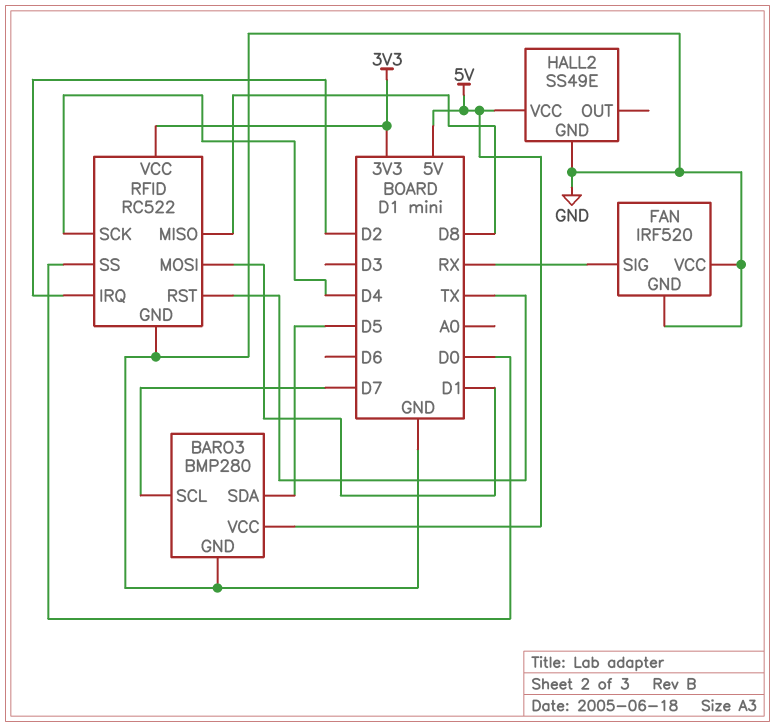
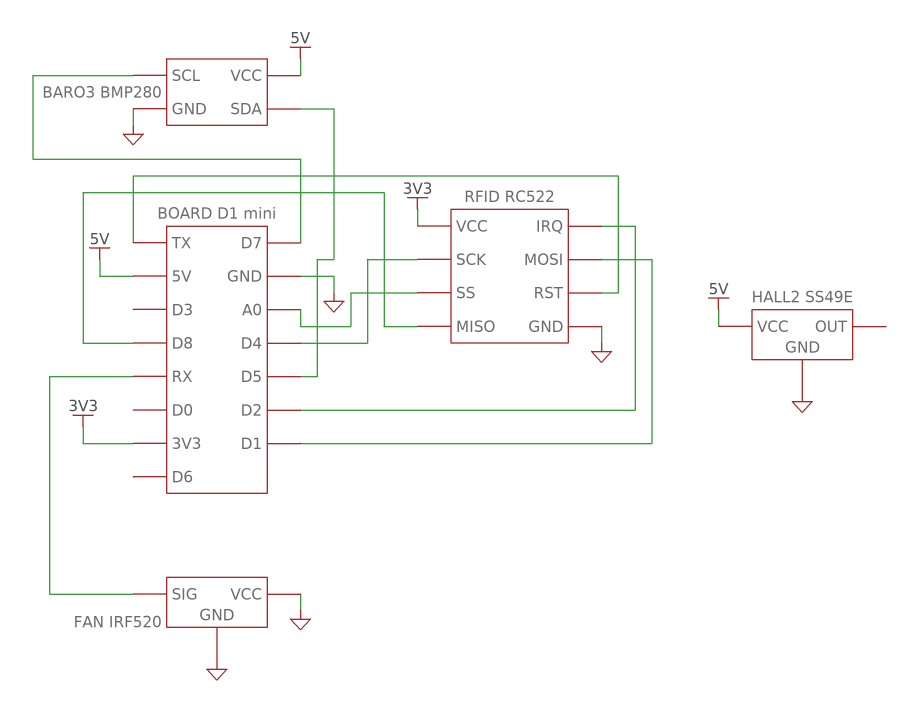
RFID pin SS: D0 -> A0

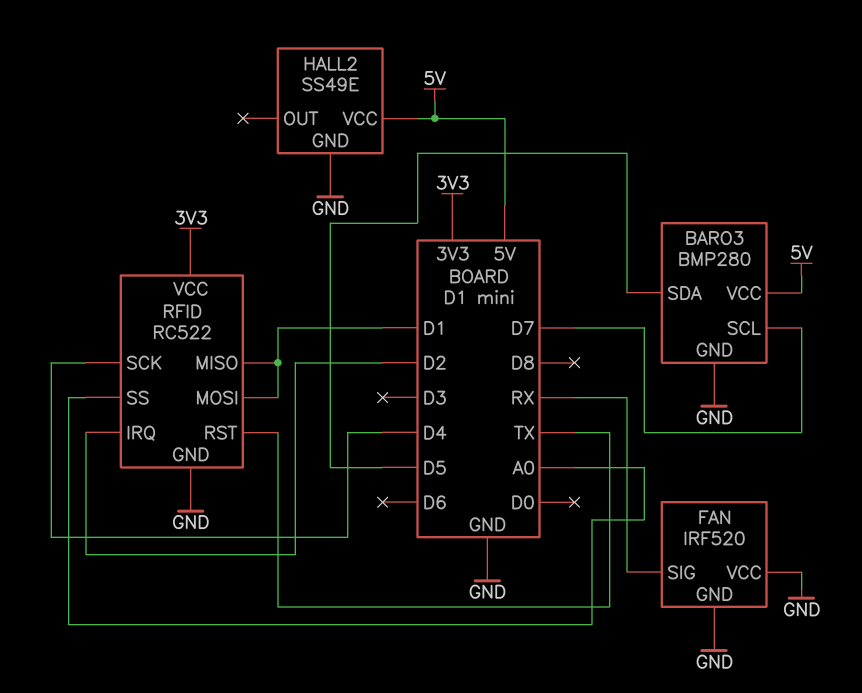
RFID pin MISO: D8 -> D1

